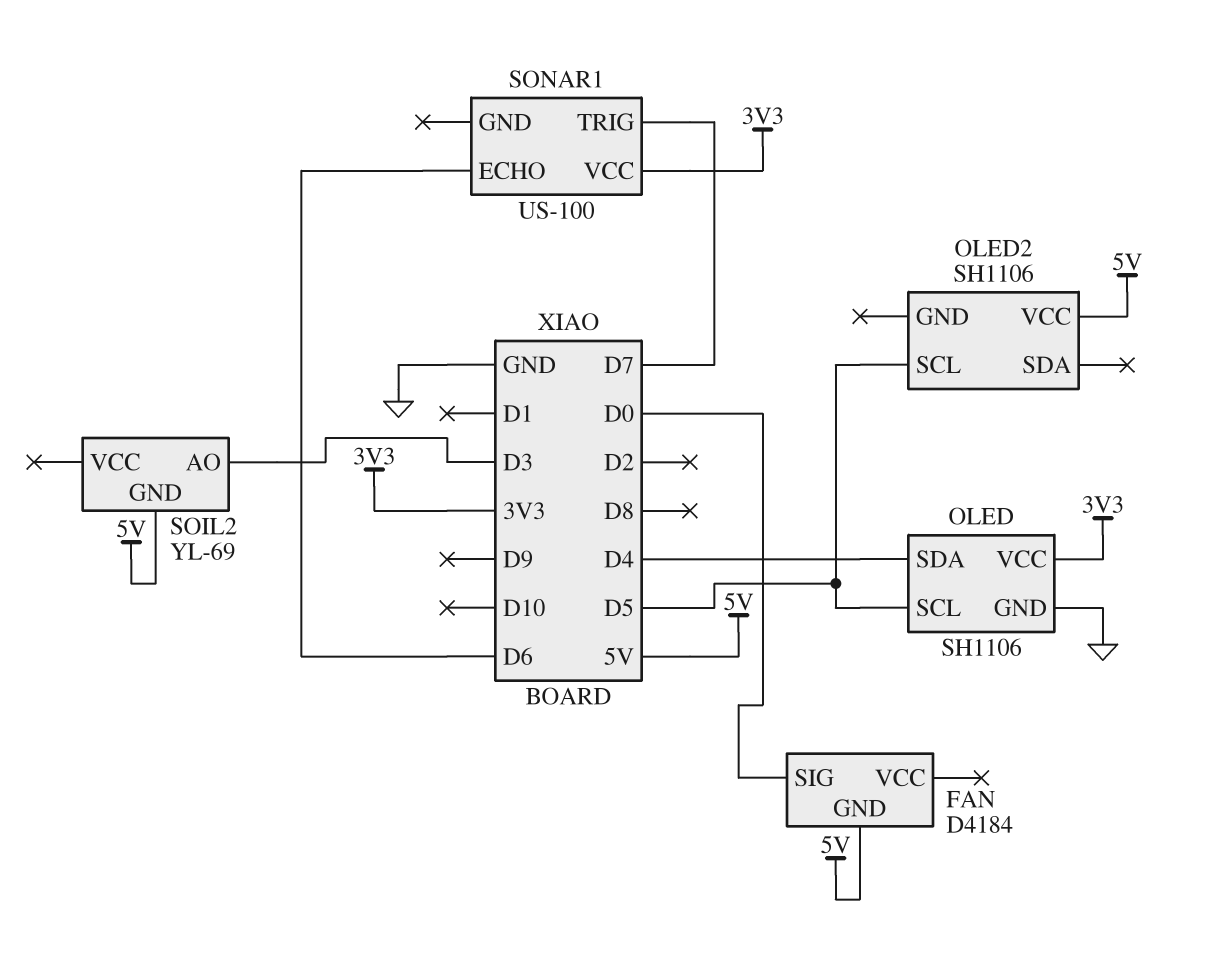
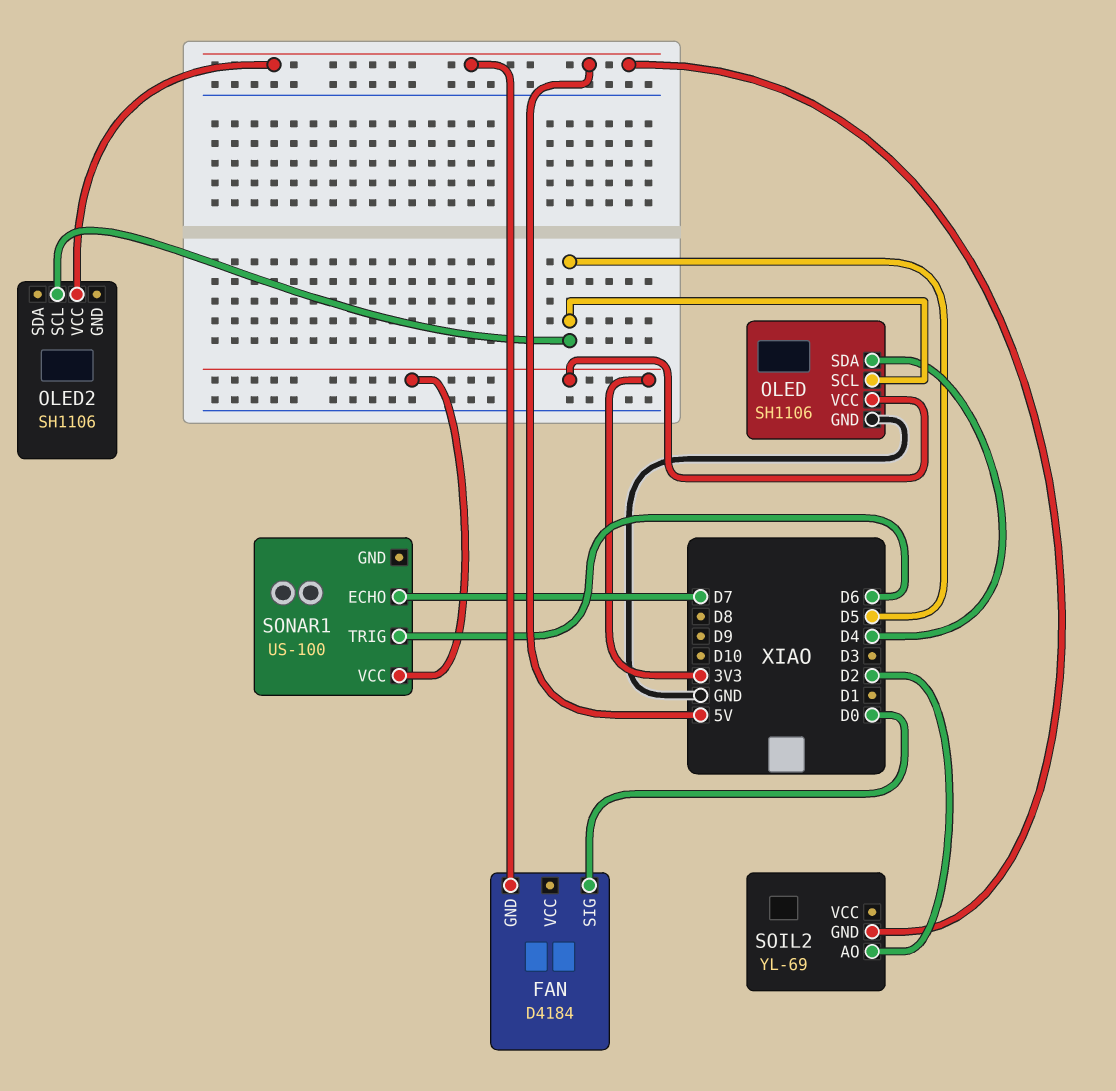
SOIL2 pin AO: D3 -> D2
SONAR1 pin ECHO: D6 -> D7
SONAR1 pin TRIG: D7 -> D6

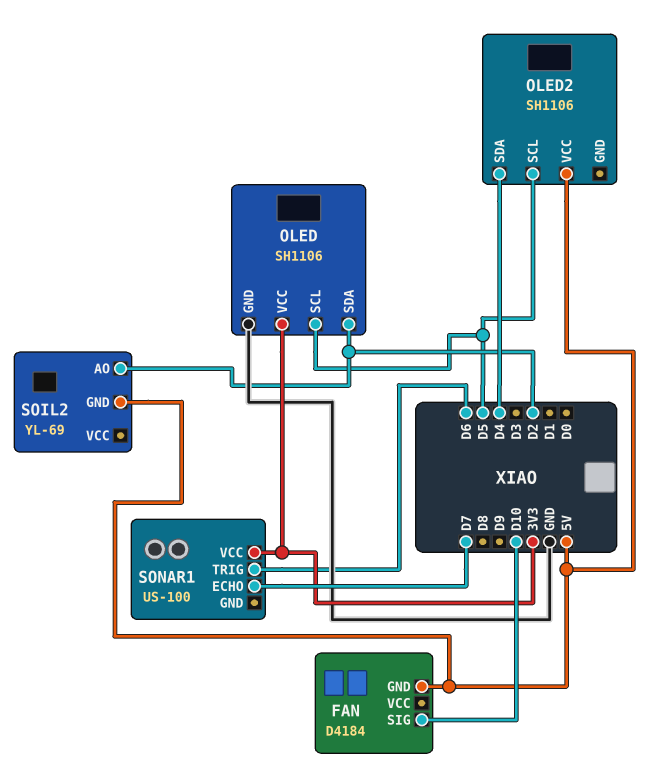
FAN pin SIG: D0 -> D10
OLED pin SDA: D4 -> D2
OLED2 pin SDA: none -> D4

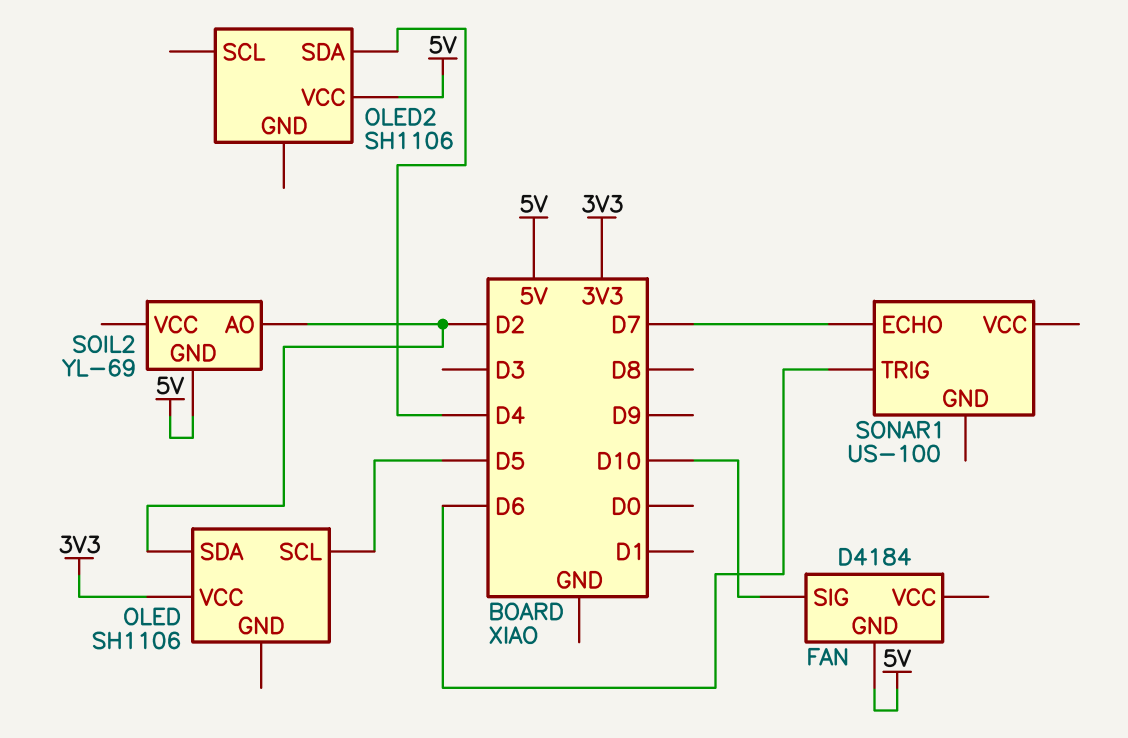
OLED pin GND: GND -> none
OLED2 pin SCL: D5 -> none
SONAR1 pin VCC: 3V3 -> none

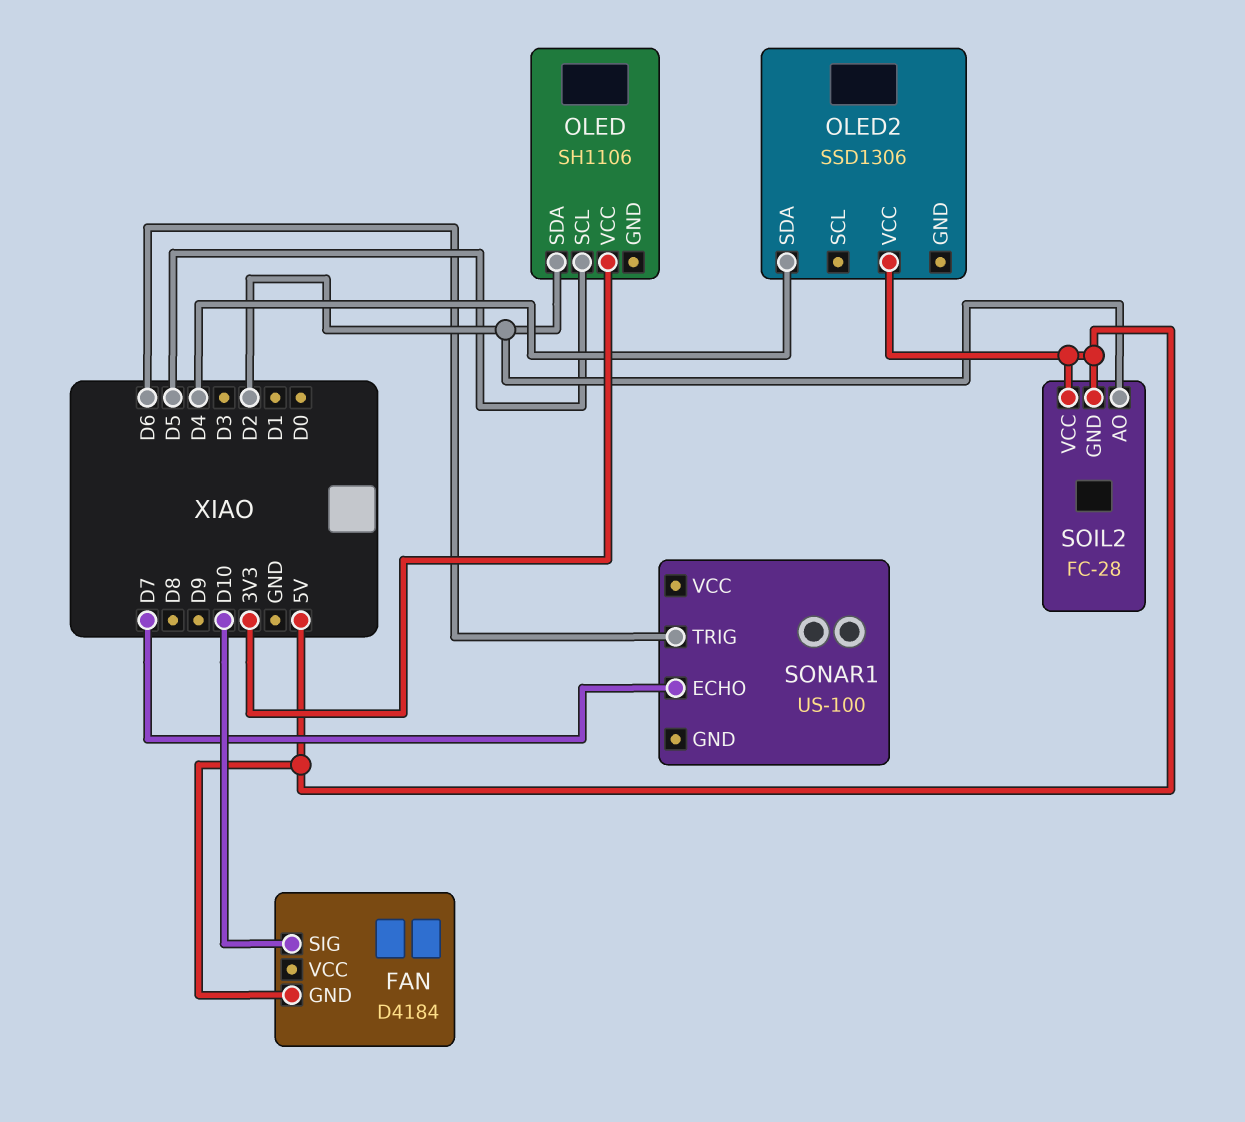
OLED2: SH1106 -> SSD1306
SOIL2: YL-69 -> FC-28
SOIL2 pin VCC: none -> 5V

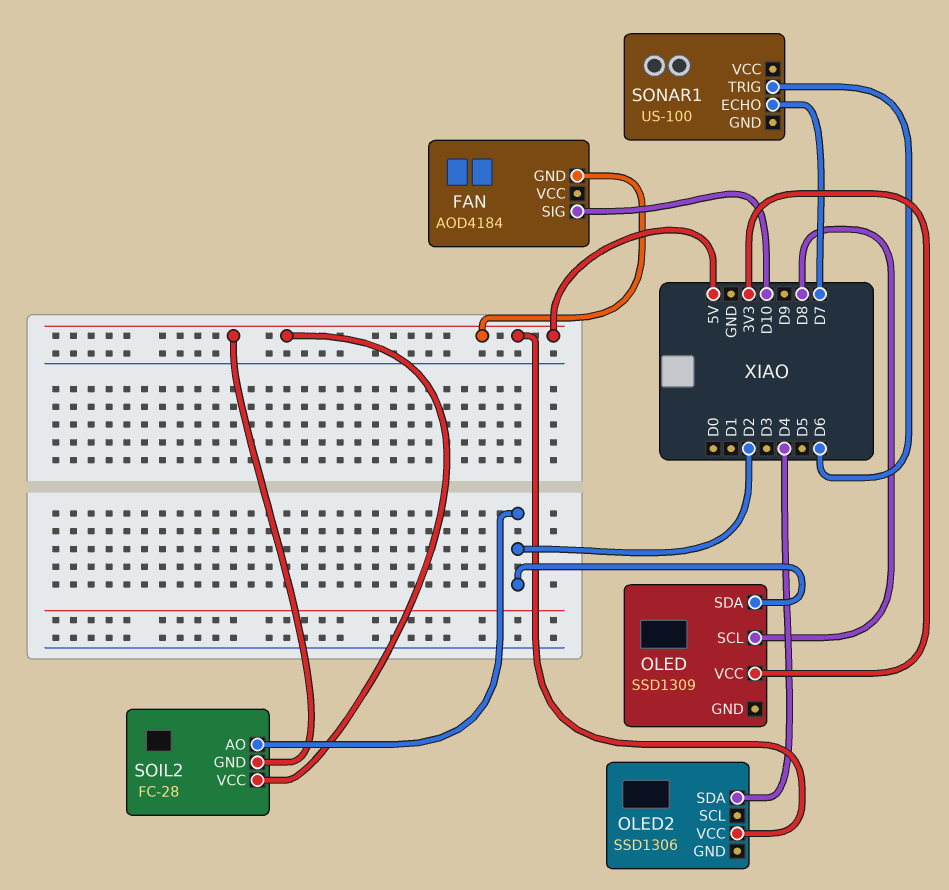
FAN: D4184 -> AOD4184
OLED: SH1106 -> SSD1309
OLED pin SCL: D5 -> D8

